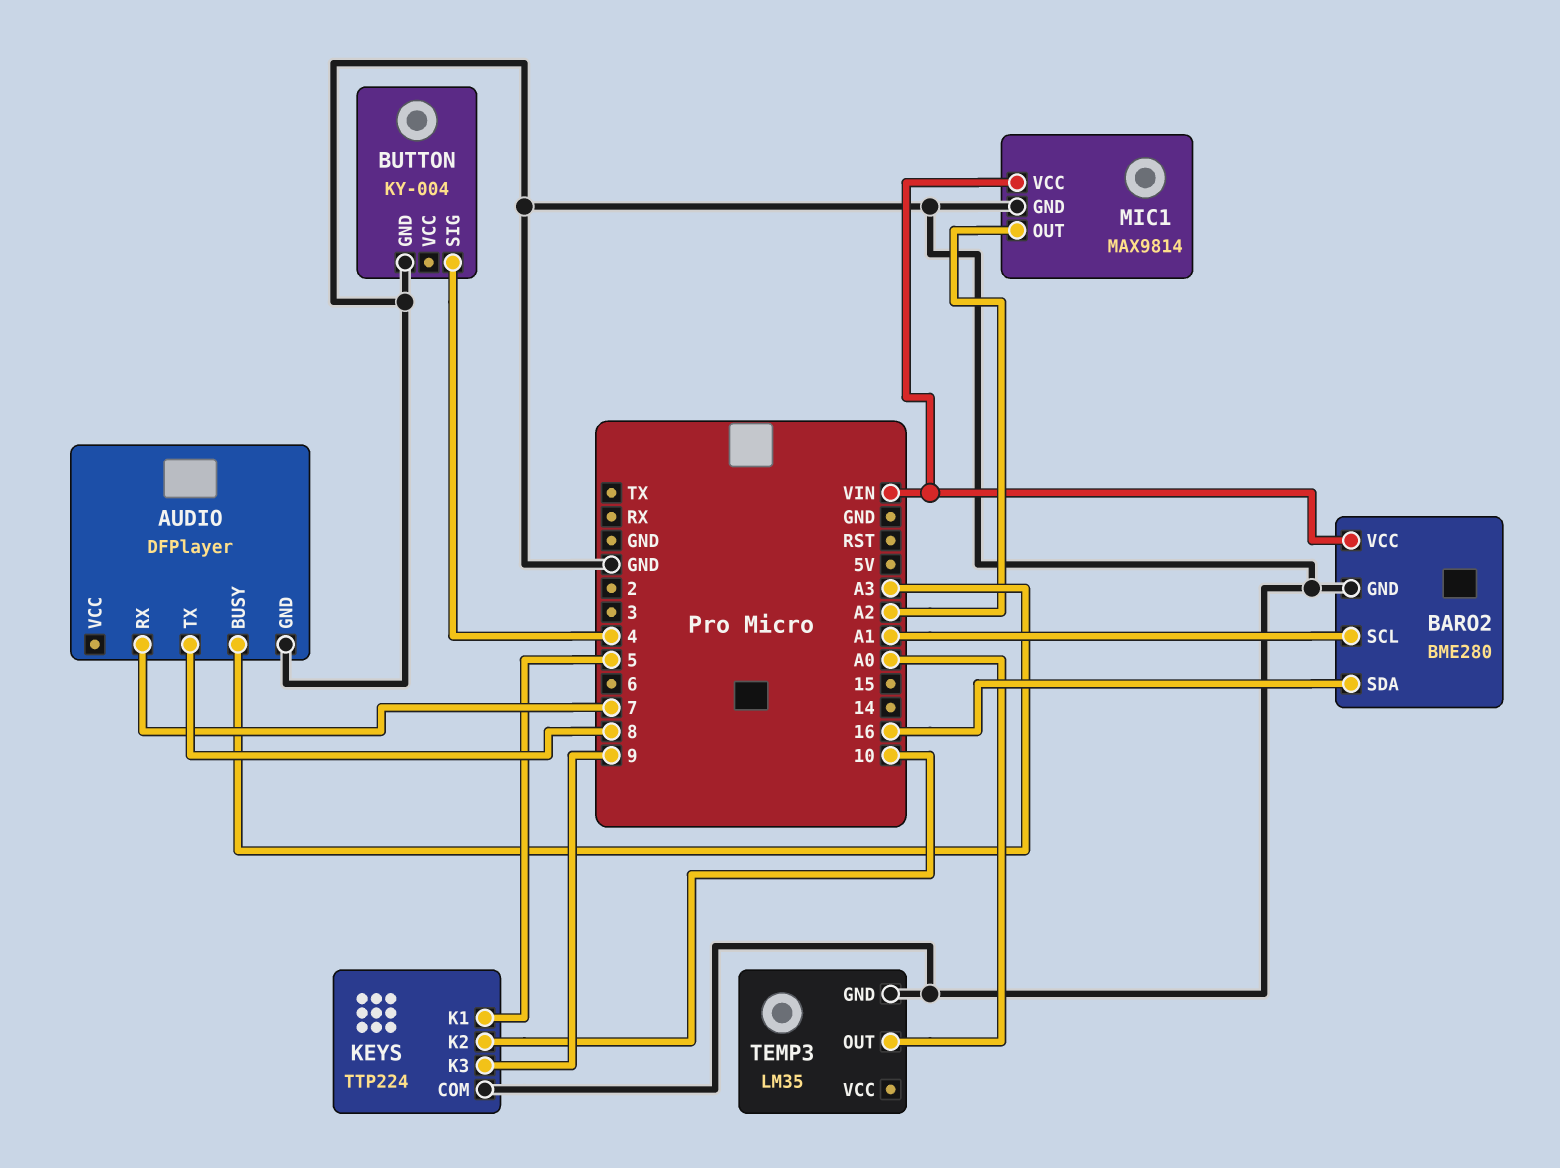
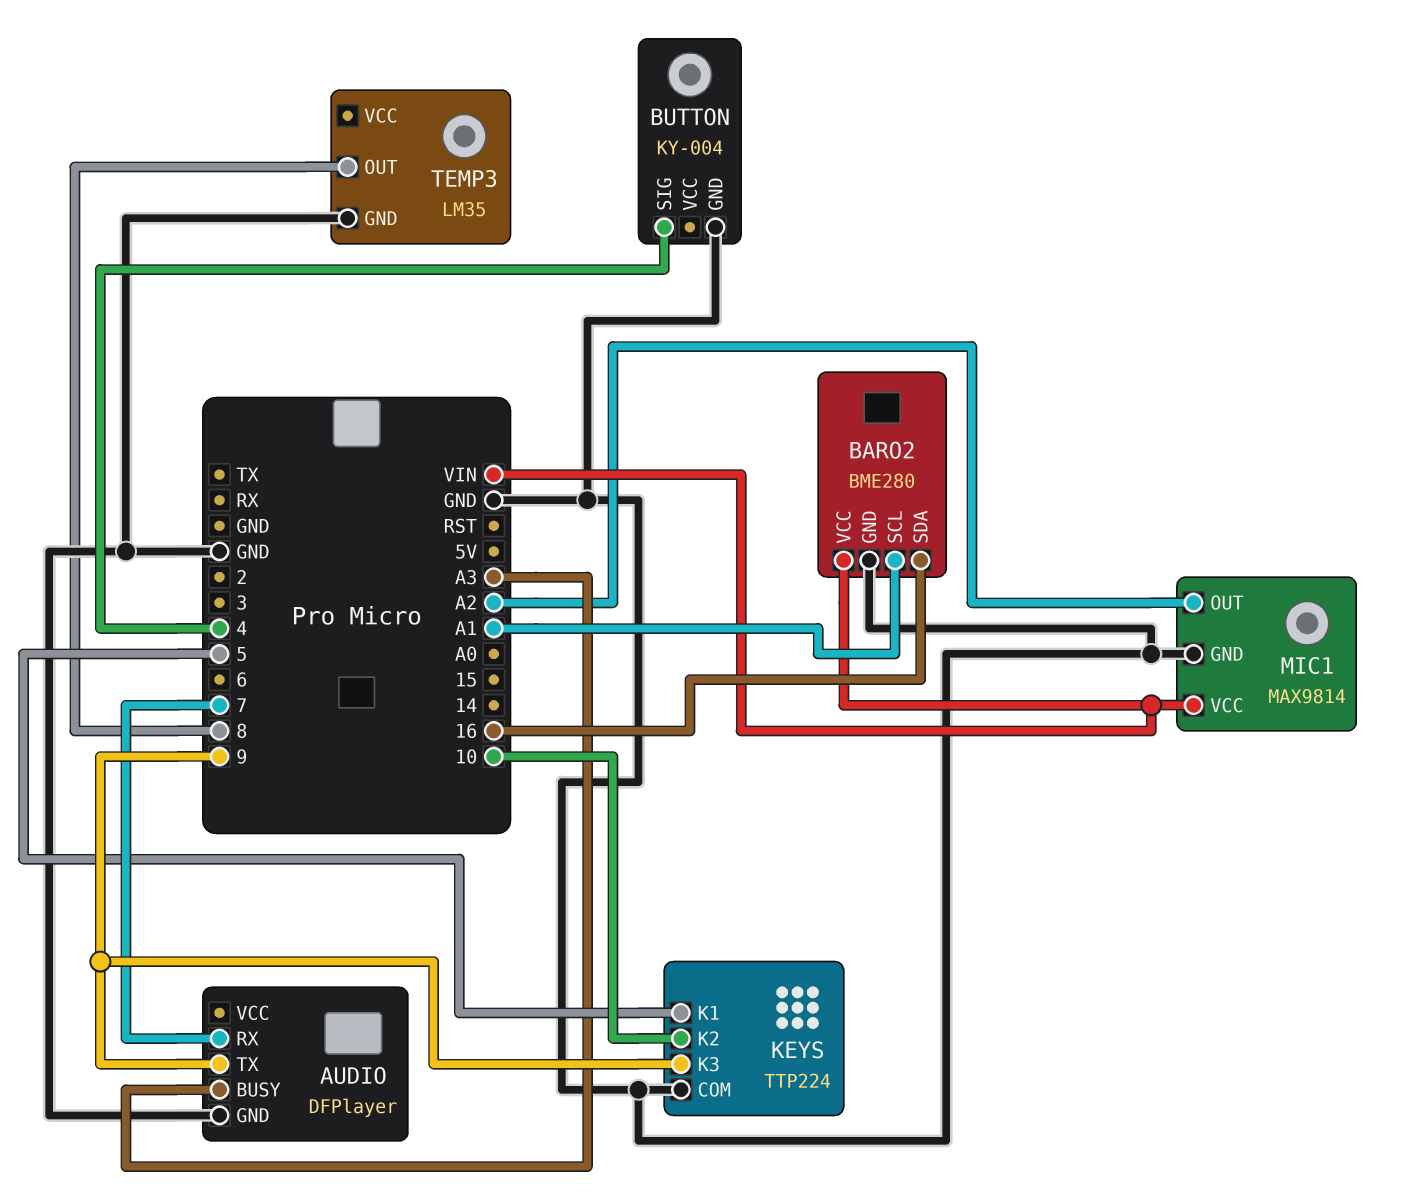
AUDIO pin TX: 8 -> 9
TEMP3 pin OUT: A0 -> 8

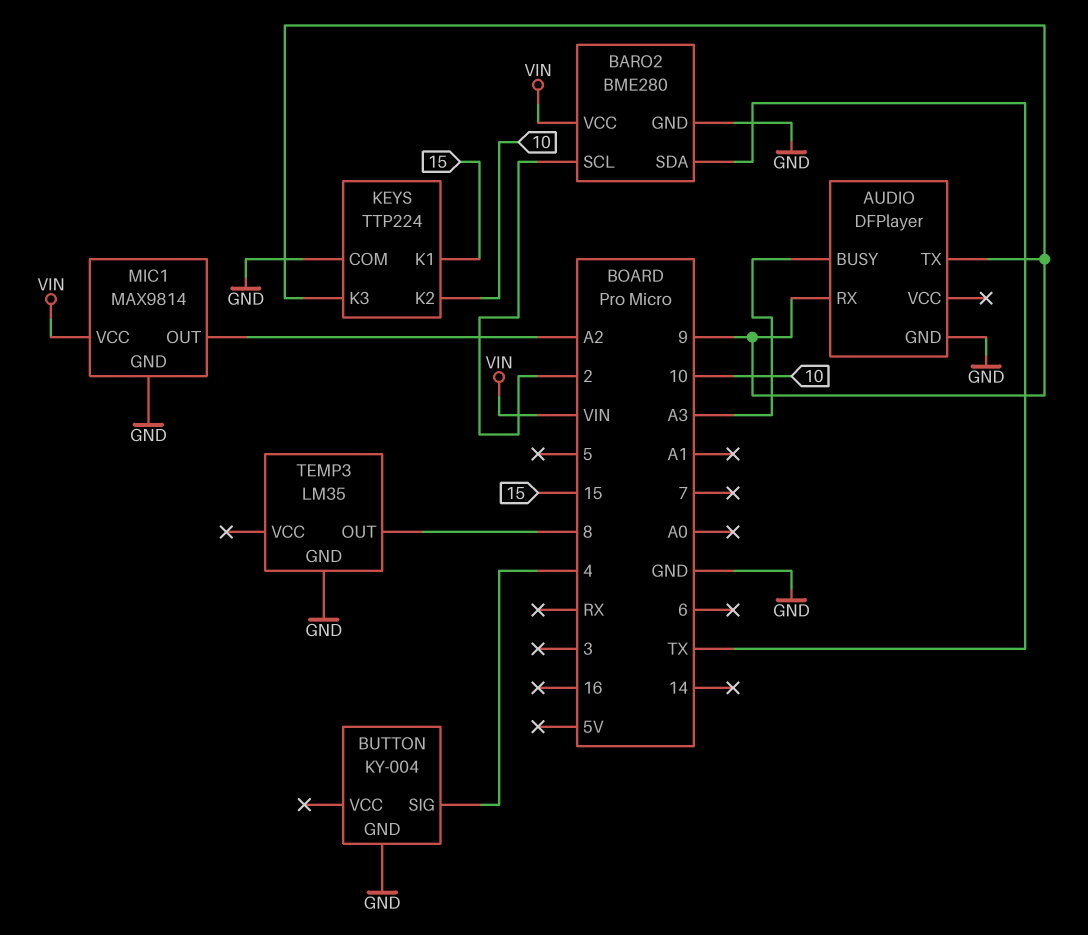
AUDIO pin RX: 7 -> 9
BARO2 pin SCL: A1 -> 2
BARO2 pin SDA: 16 -> TX
KEYS pin K1: 5 -> 15

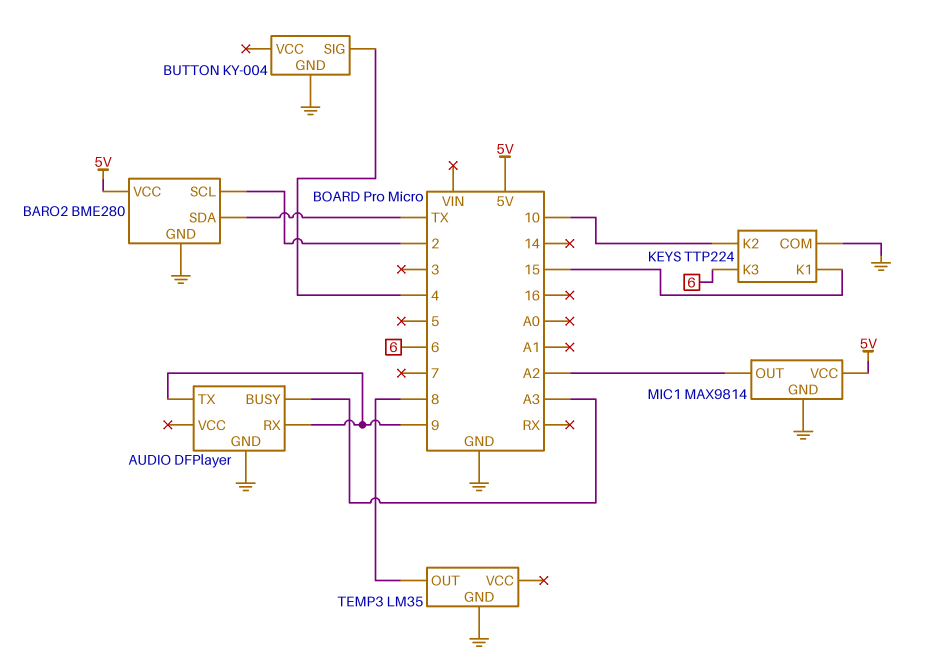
BARO2 pin VCC: VIN -> 5V
KEYS pin K3: 9 -> 6
MIC1 pin VCC: VIN -> 5V

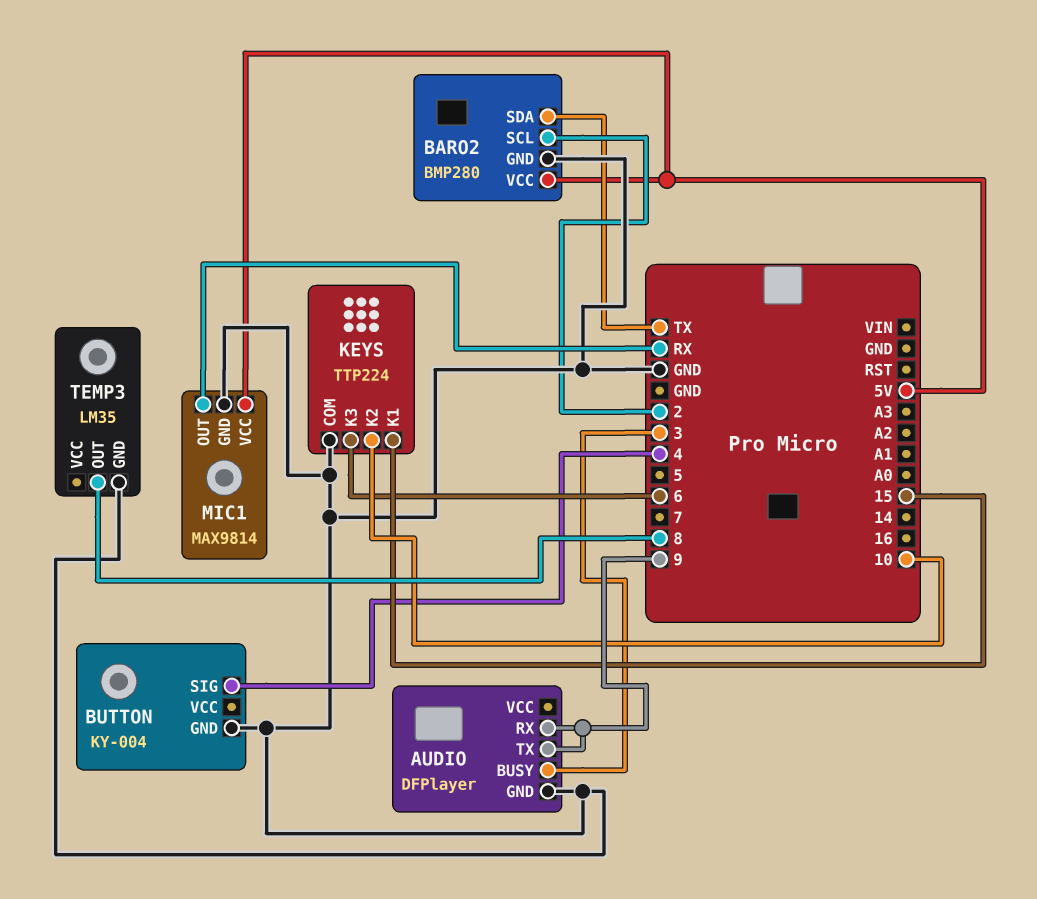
AUDIO pin BUSY: A3 -> 3
BARO2: BME280 -> BMP280
MIC1 pin OUT: A2 -> RX

